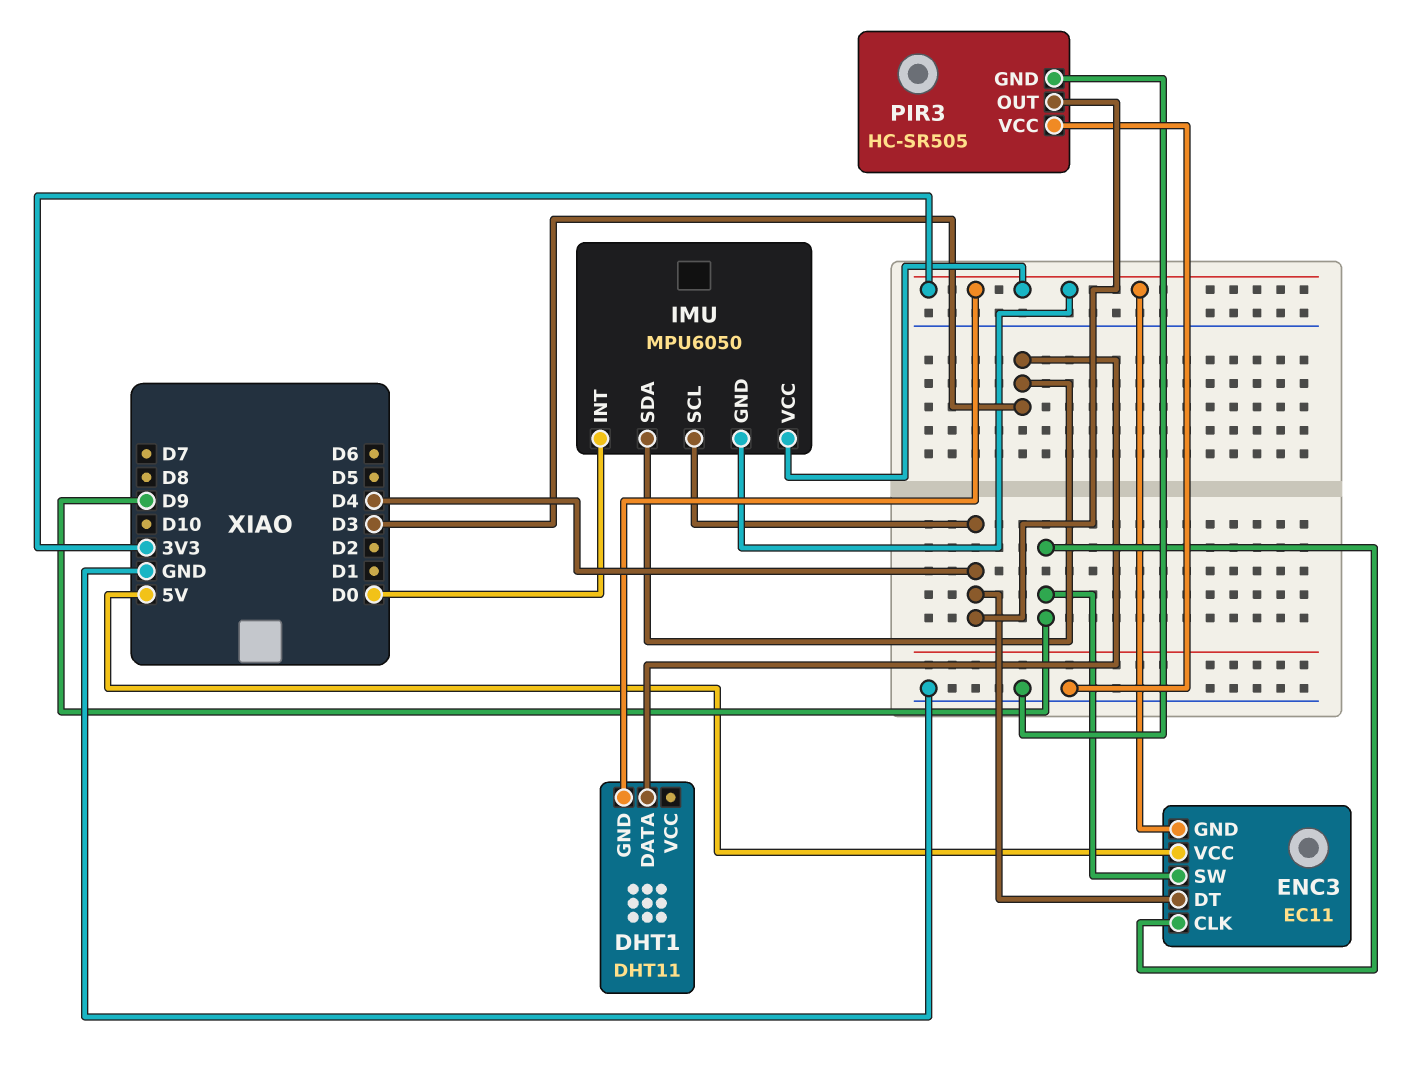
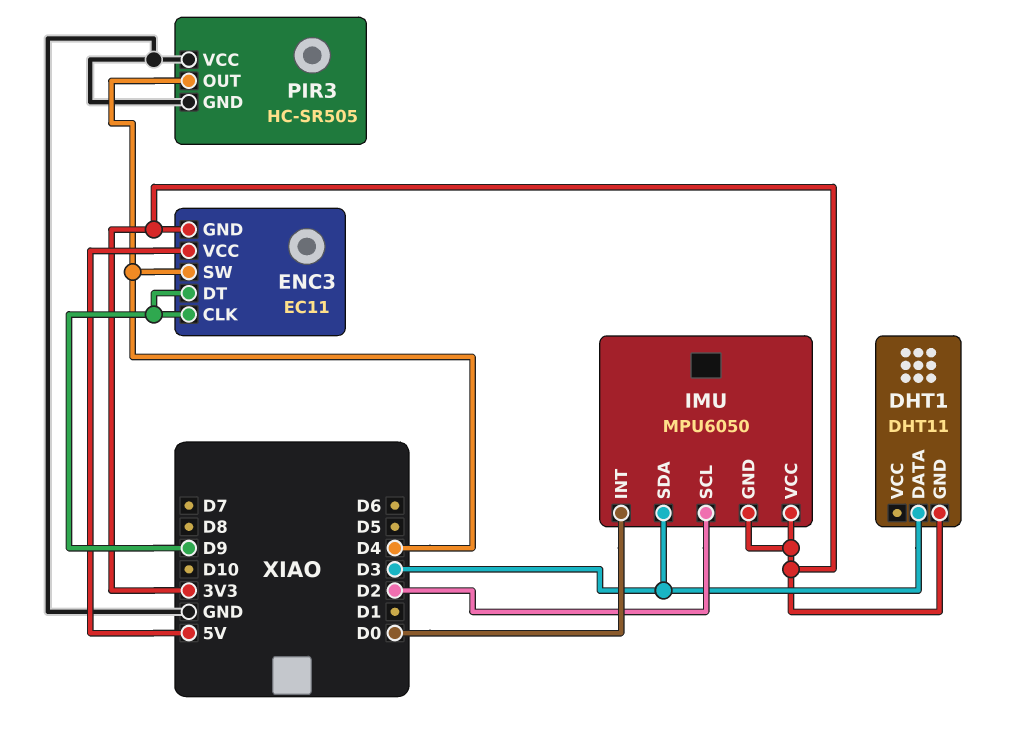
ENC3 pin DT: D4 -> D9
ENC3 pin SW: D9 -> D4
IMU pin SCL: D4 -> D2

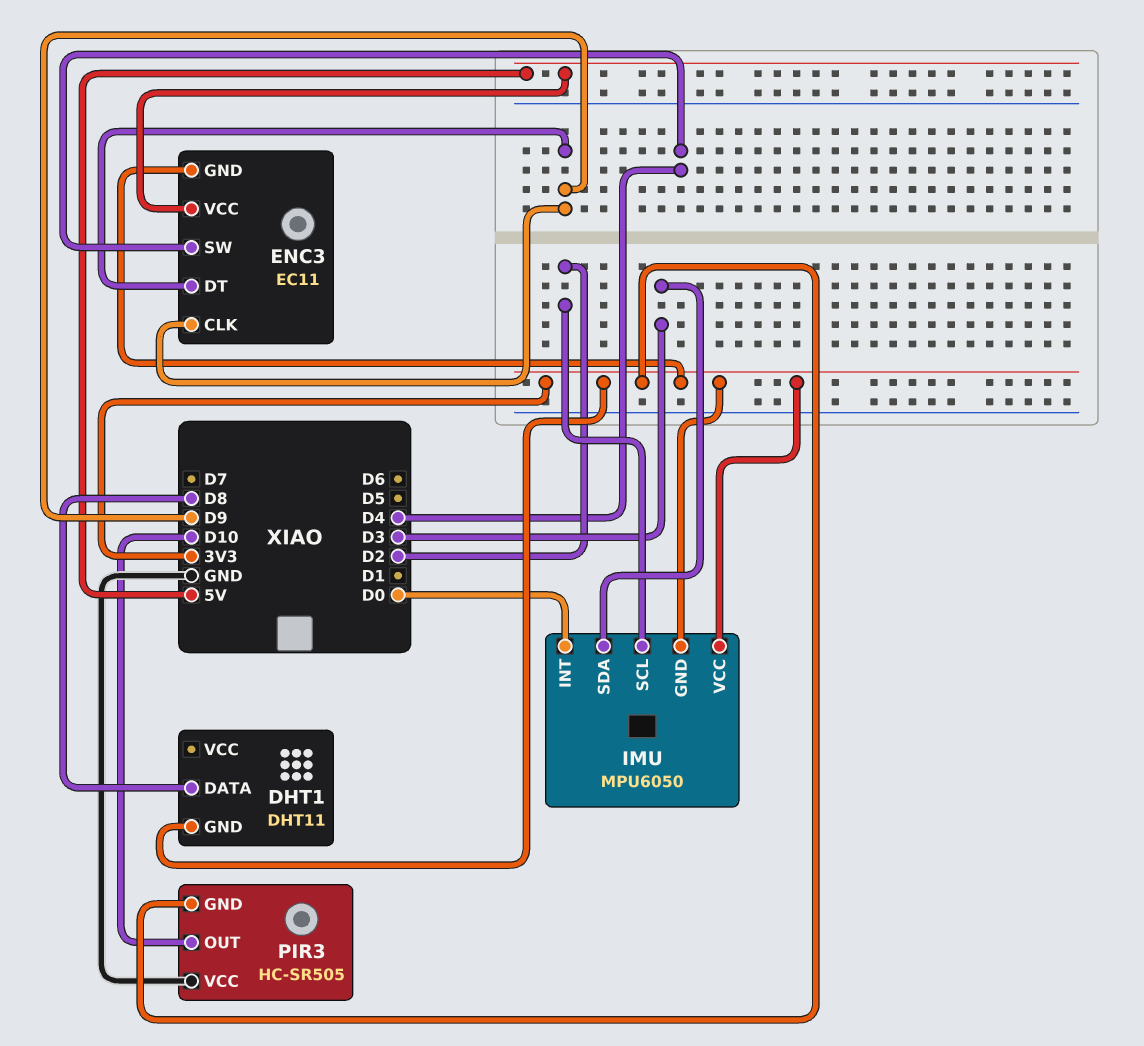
DHT1 pin DATA: D3 -> D8
PIR3 pin GND: GND -> 3V3
PIR3 pin OUT: D4 -> D10

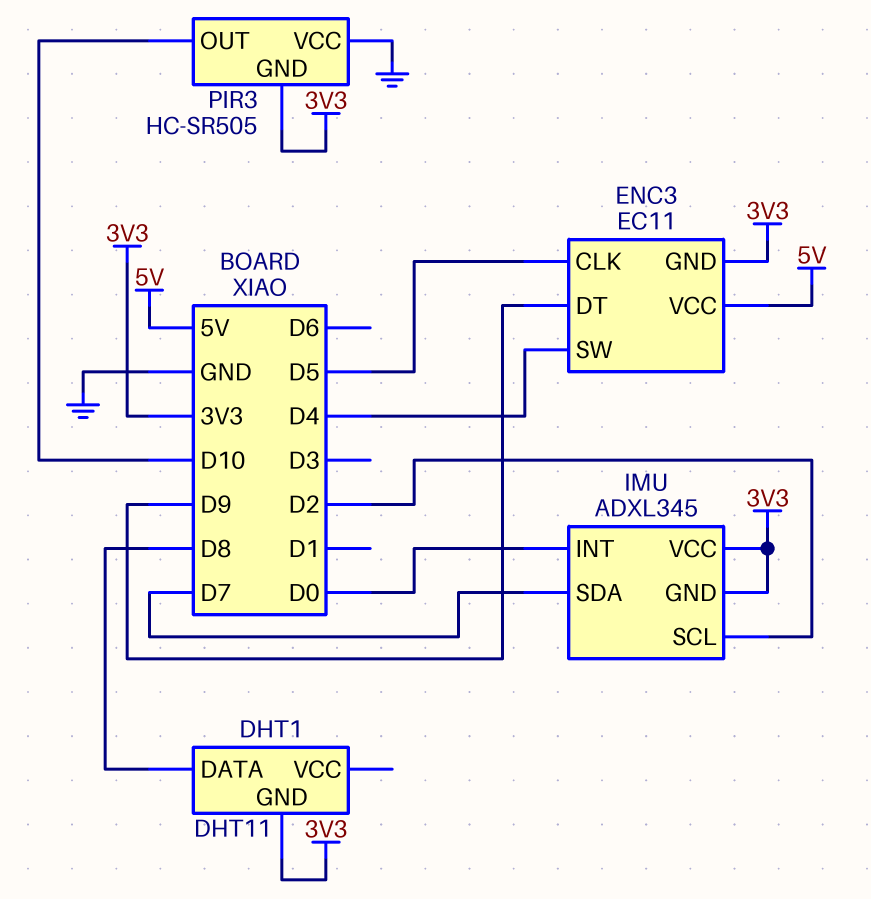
ENC3 pin CLK: D9 -> D5
IMU: MPU6050 -> ADXL345
IMU pin SDA: D3 -> D7

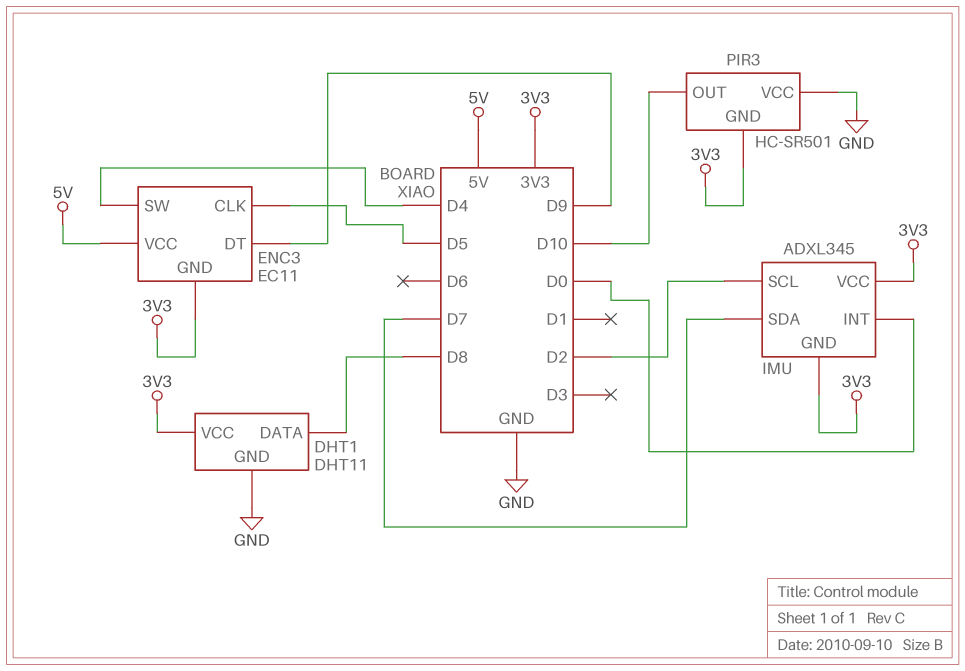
DHT1 pin GND: 3V3 -> GND
DHT1 pin VCC: none -> 3V3
PIR3: HC-SR505 -> HC-SR501

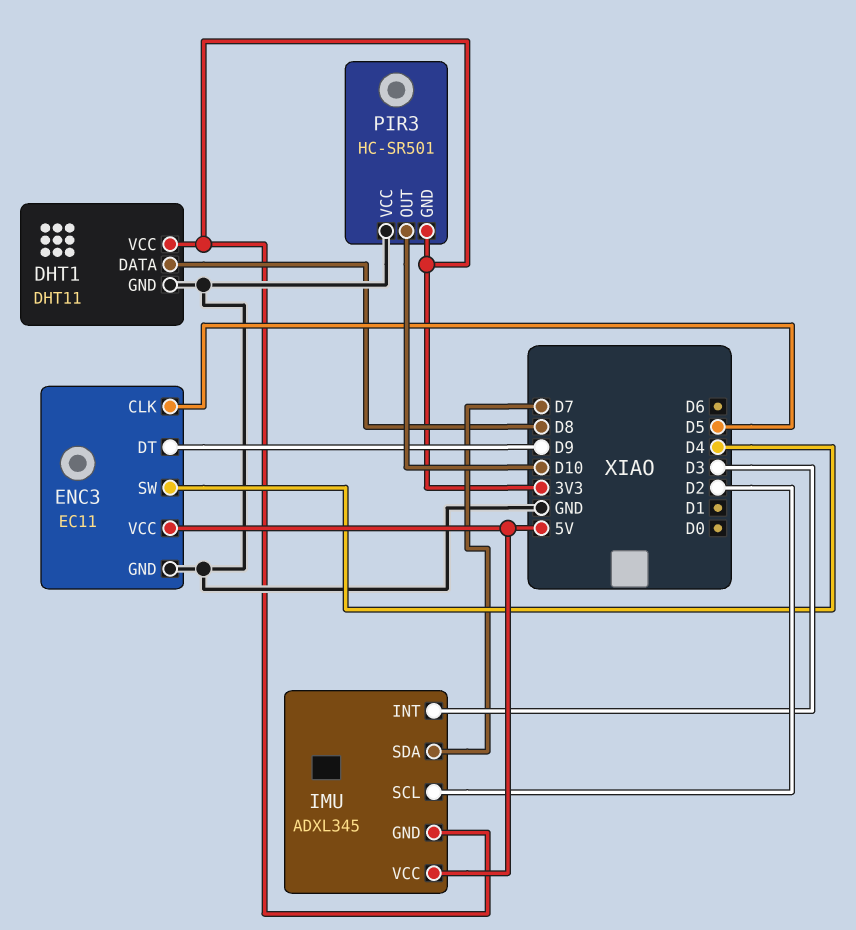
ENC3 pin GND: 3V3 -> GND
IMU pin INT: D0 -> D3
IMU pin VCC: 3V3 -> 5V

